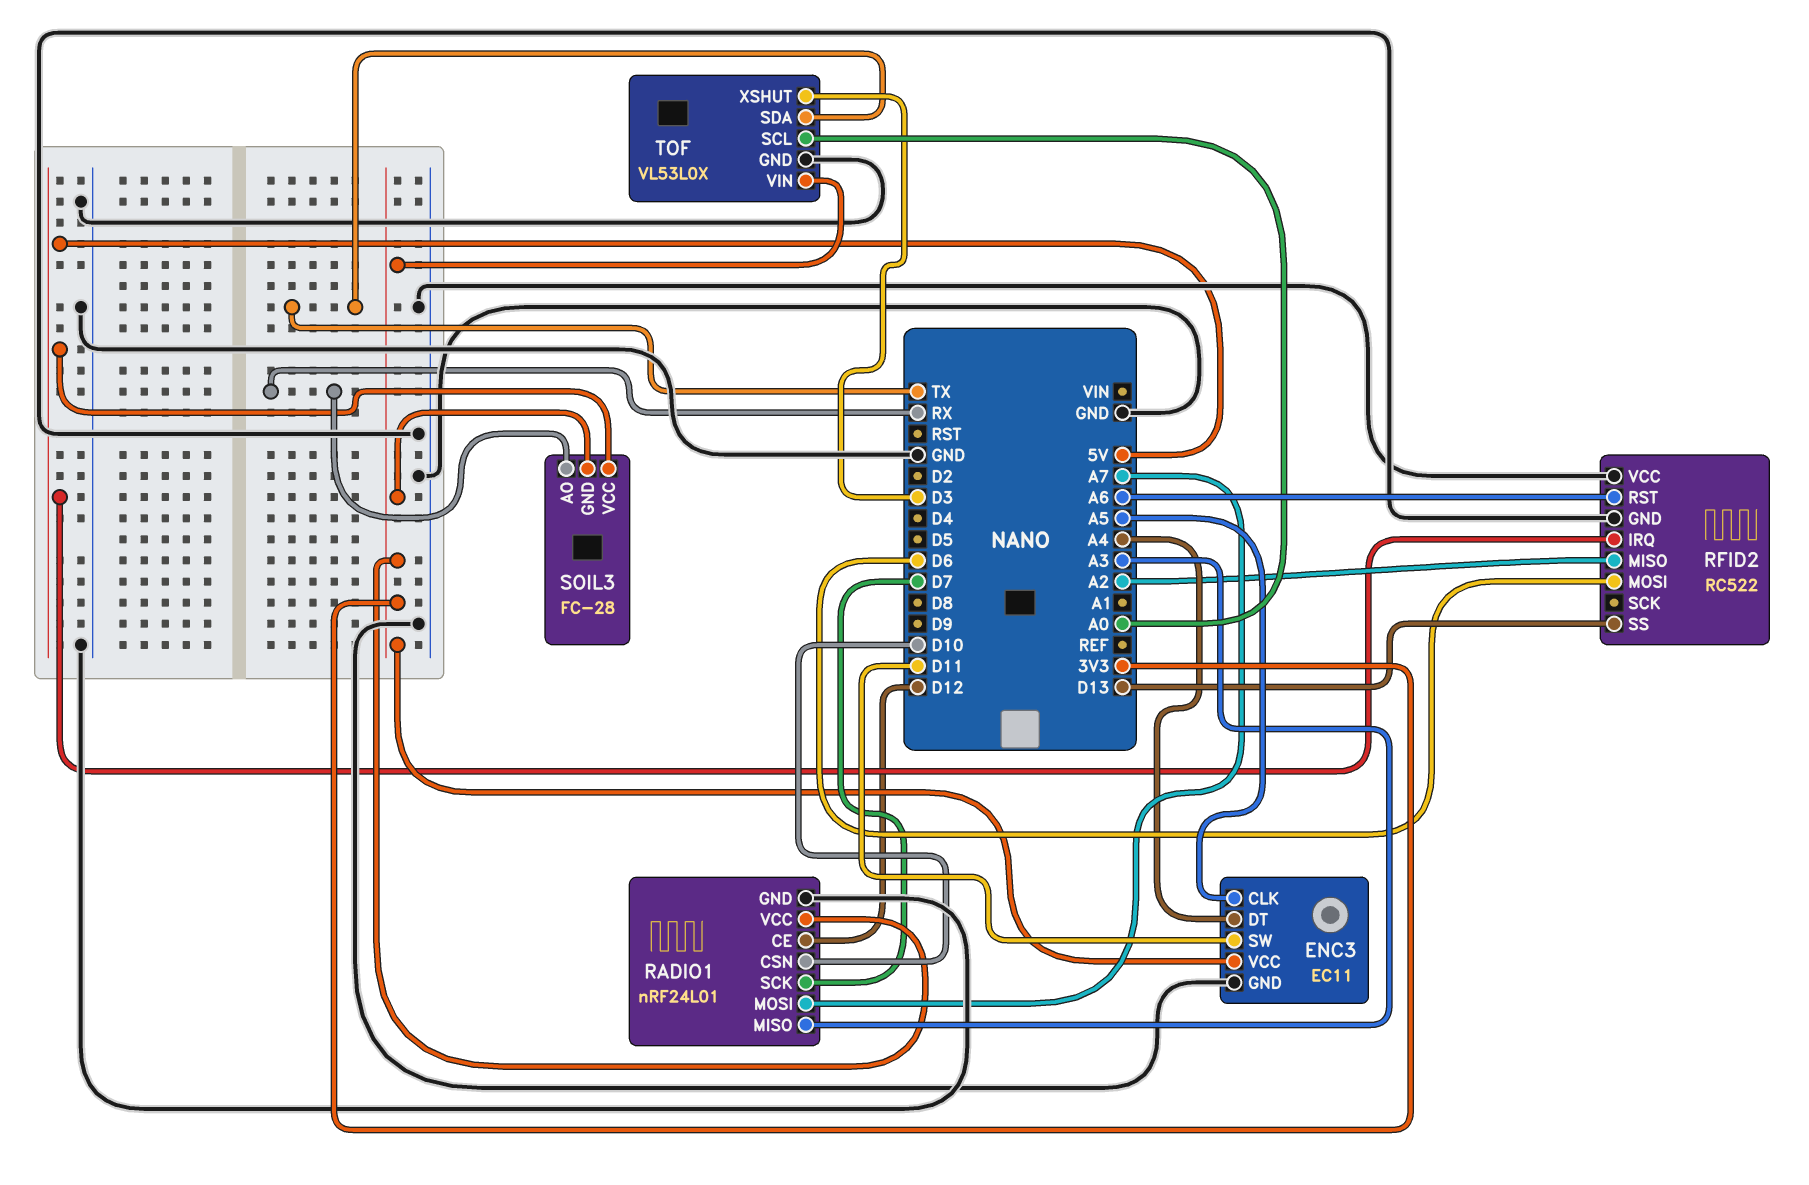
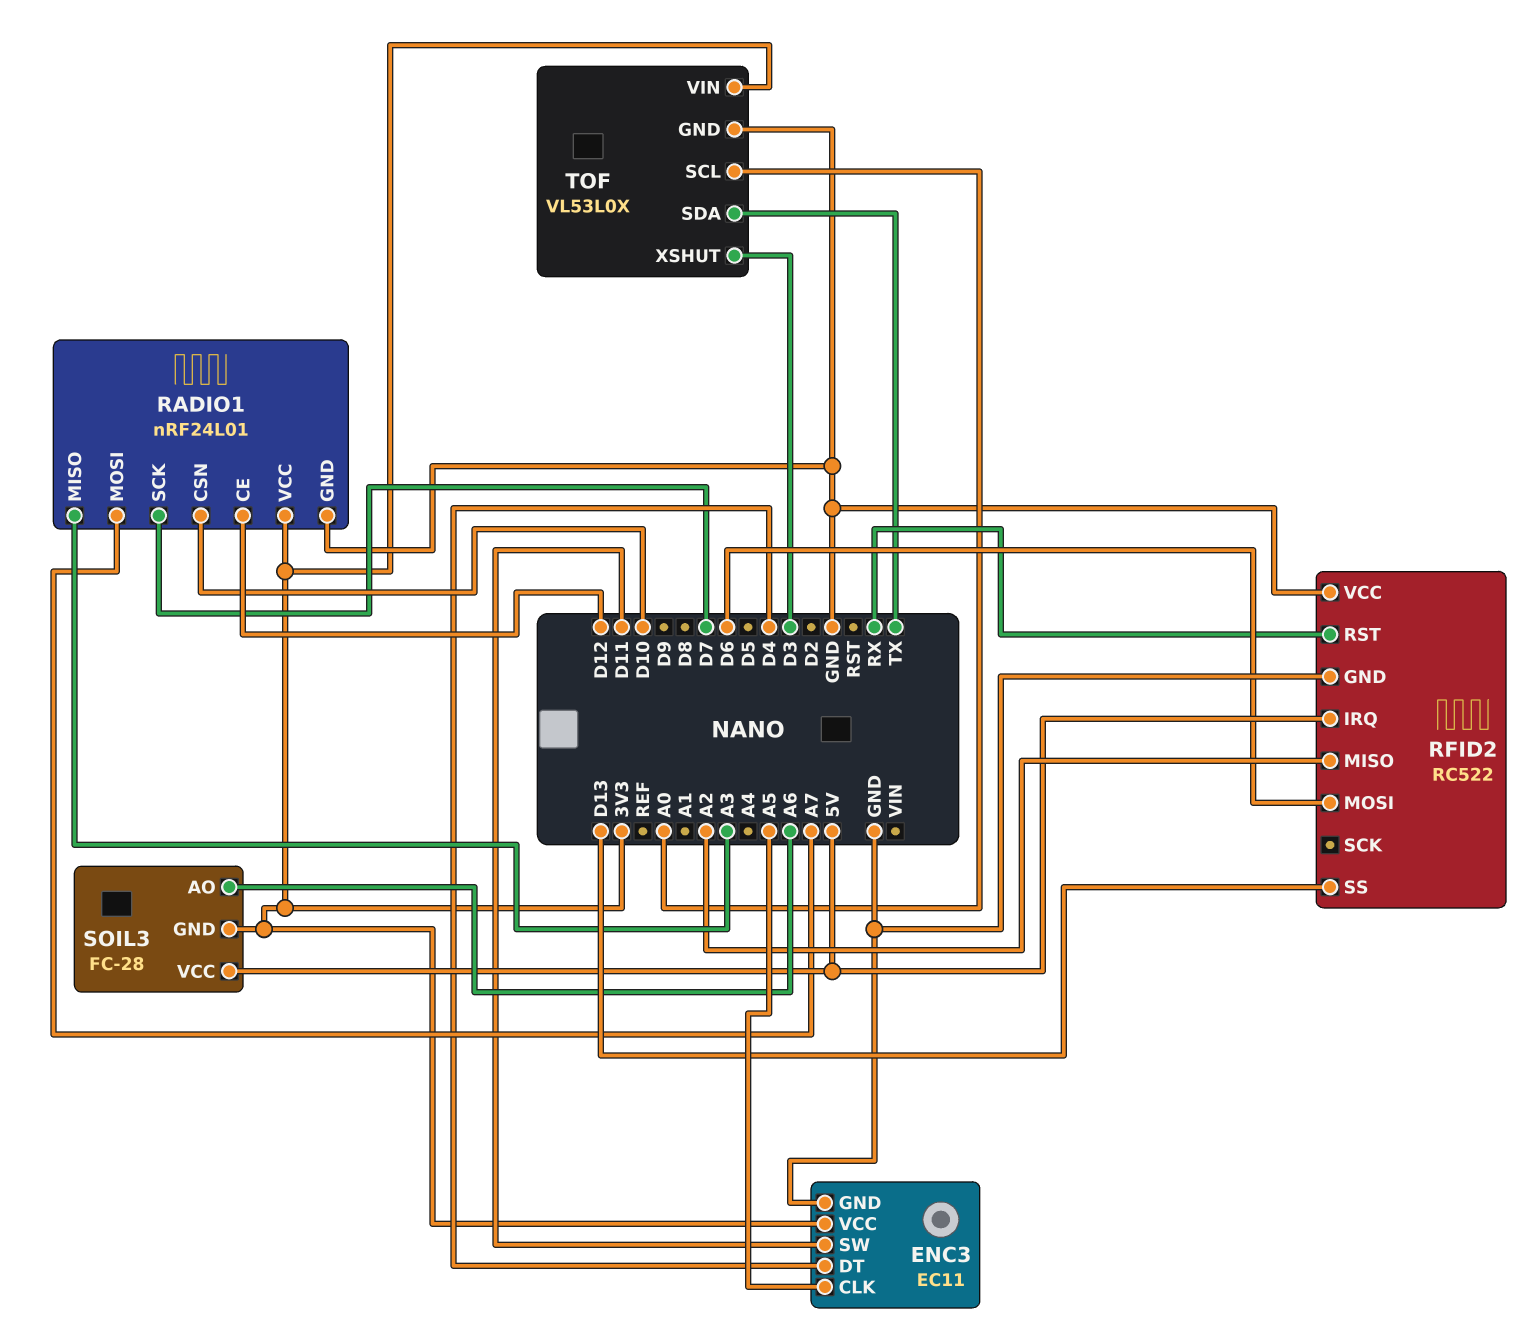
ENC3 pin DT: A4 -> D4
RFID2 pin RST: A6 -> RX
SOIL3 pin AO: RX -> A6

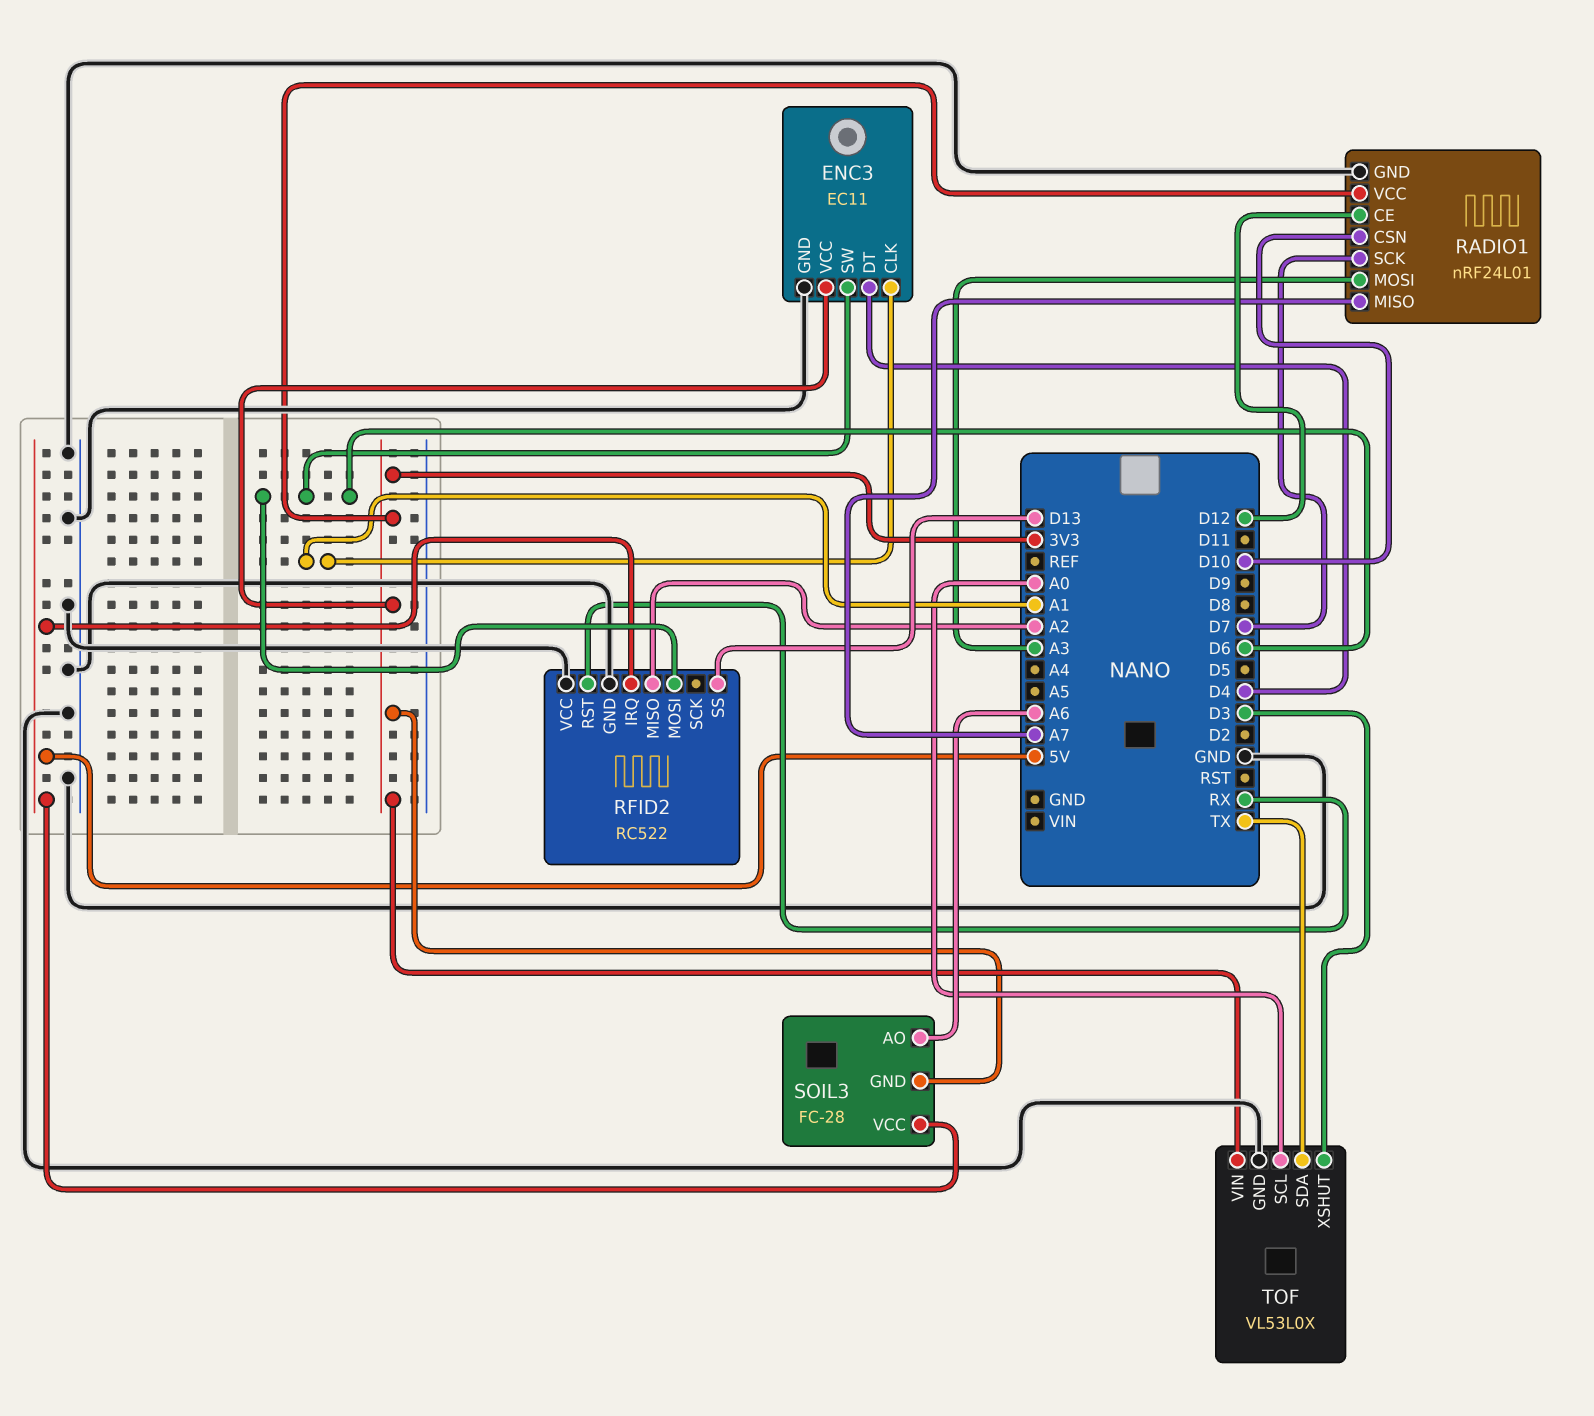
ENC3 pin CLK: A5 -> A1
ENC3 pin SW: D11 -> D6
RADIO1 pin MISO: A3 -> A7
RADIO1 pin MOSI: A7 -> A3

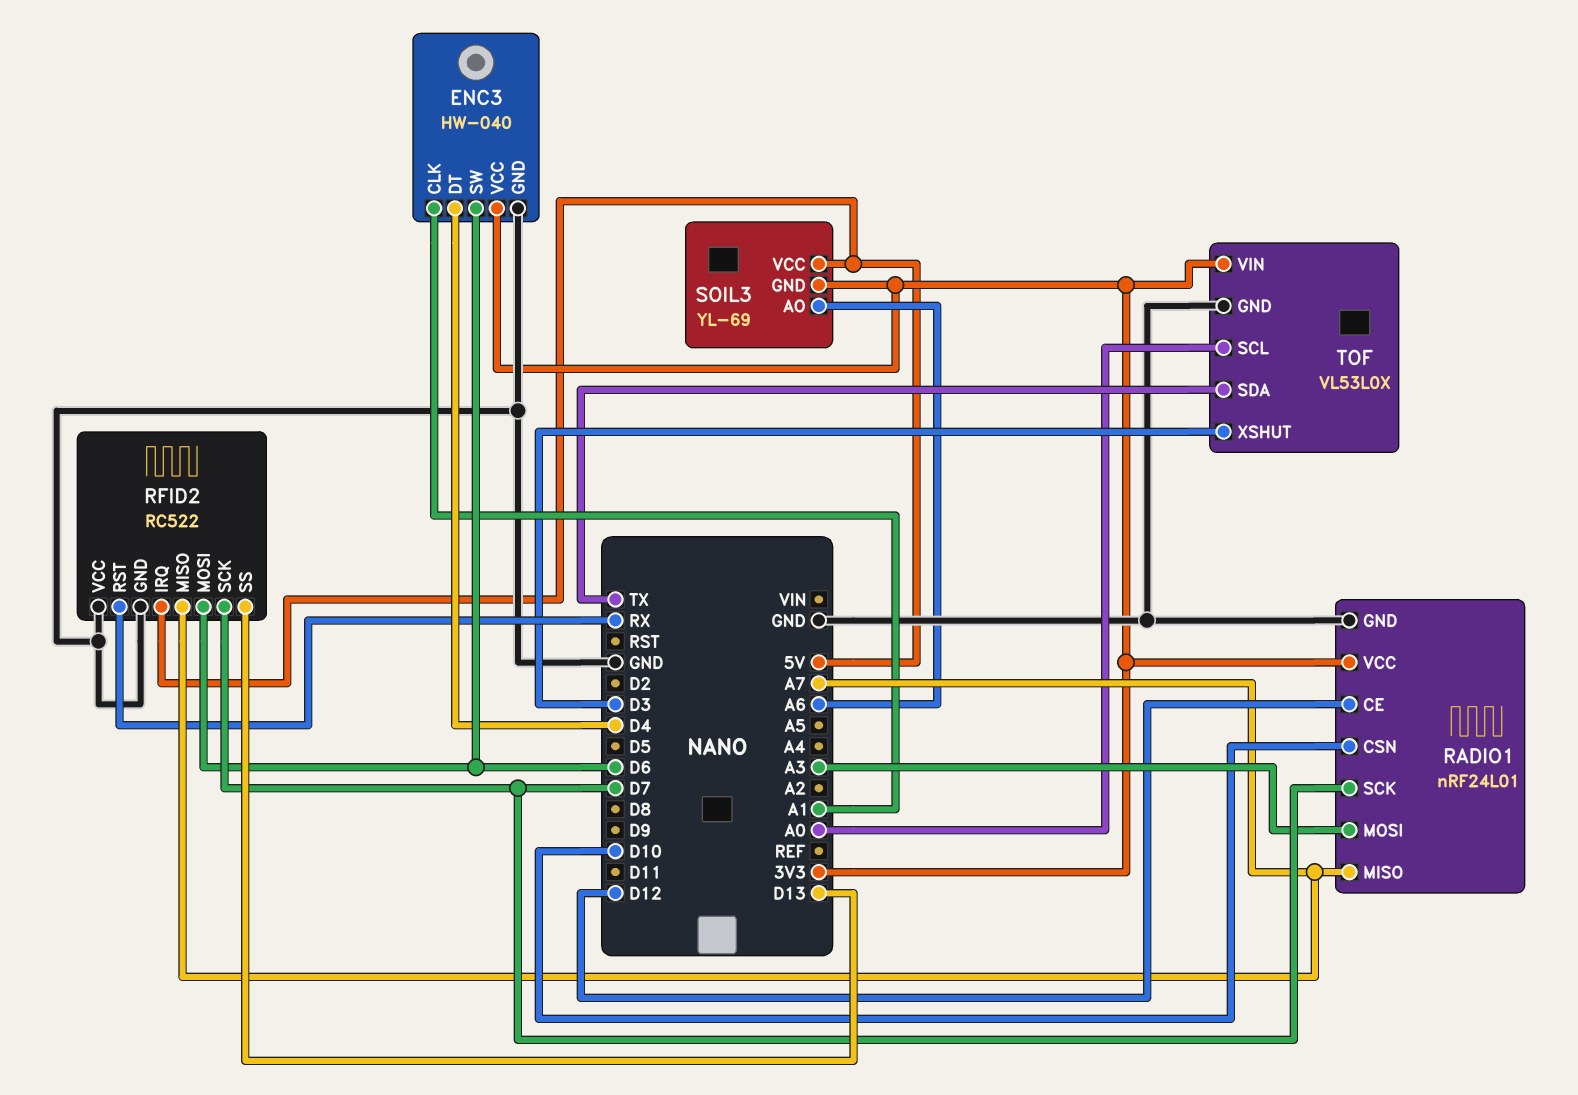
ENC3: EC11 -> HW-040
RFID2 pin MISO: A2 -> A7
RFID2 pin SCK: none -> D7
SOIL3: FC-28 -> YL-69

